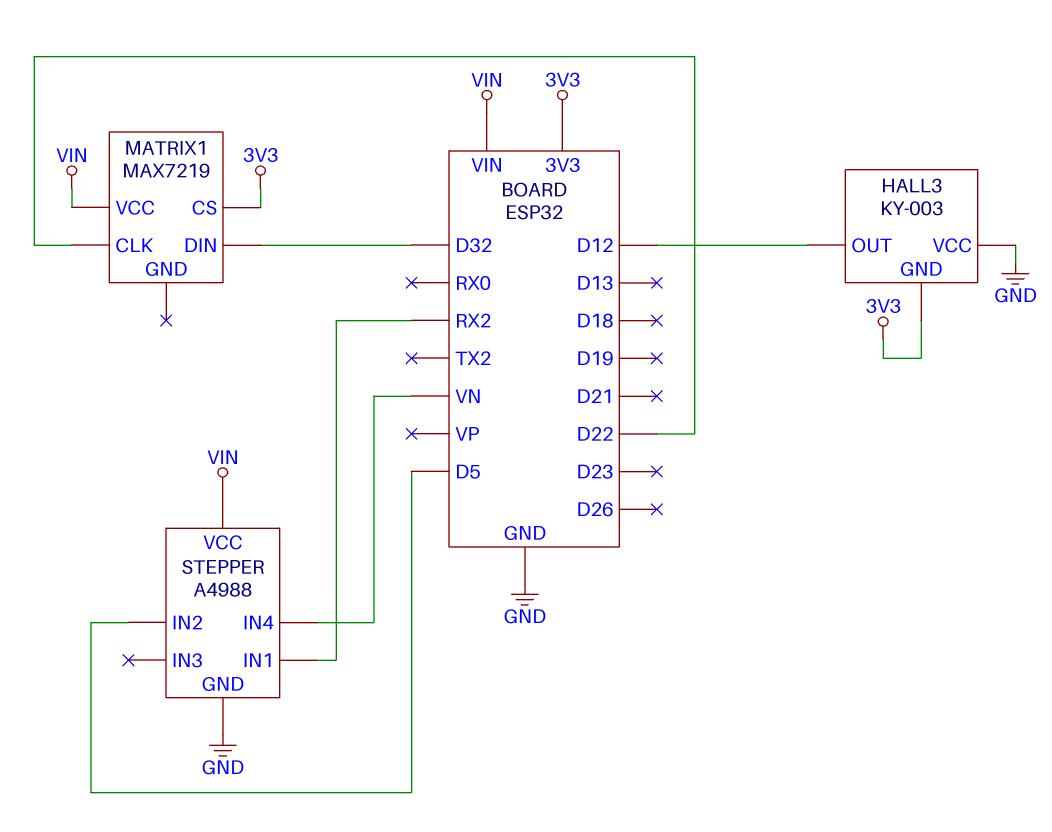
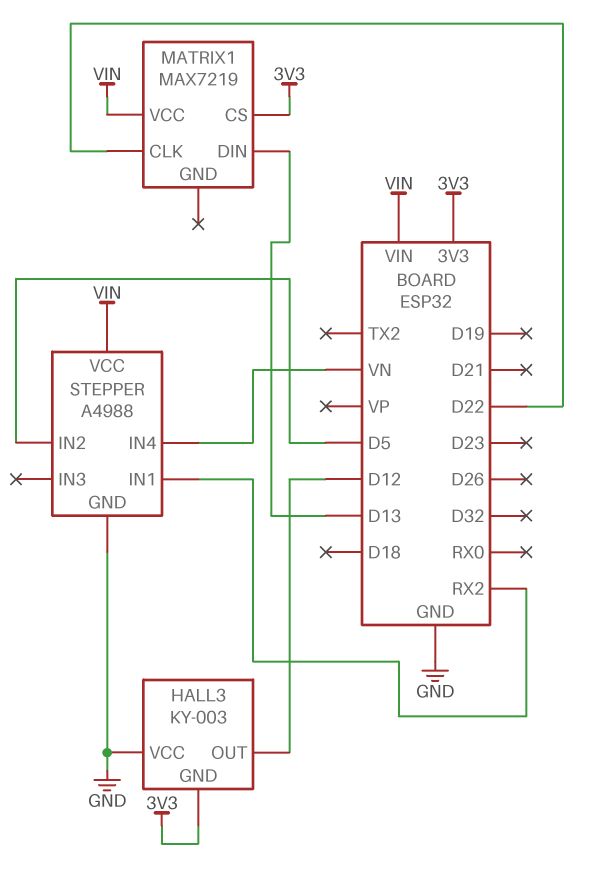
MATRIX1 pin DIN: D32 -> D13

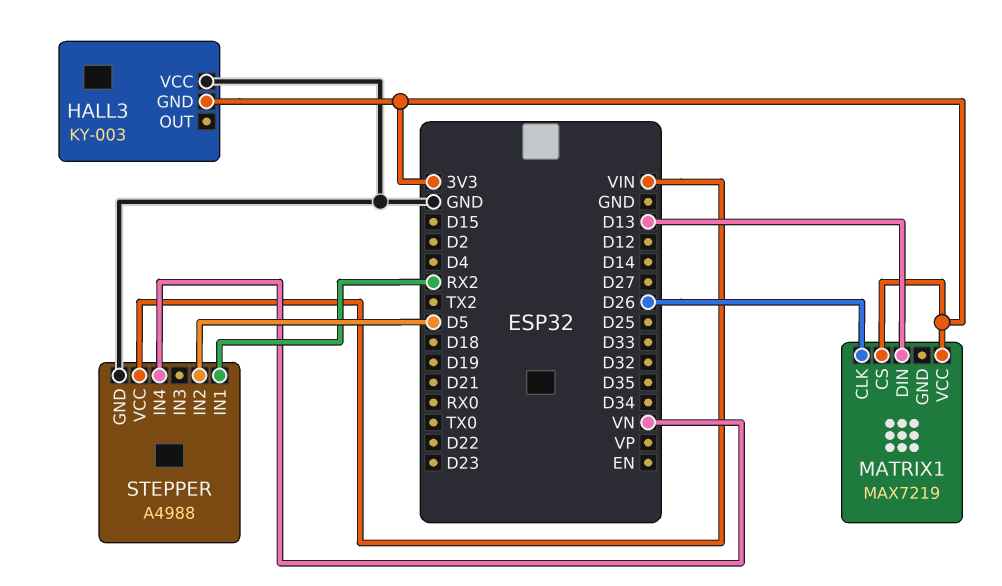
HALL3 pin OUT: D12 -> none
MATRIX1 pin CLK: D22 -> D26
MATRIX1 pin VCC: VIN -> 3V3

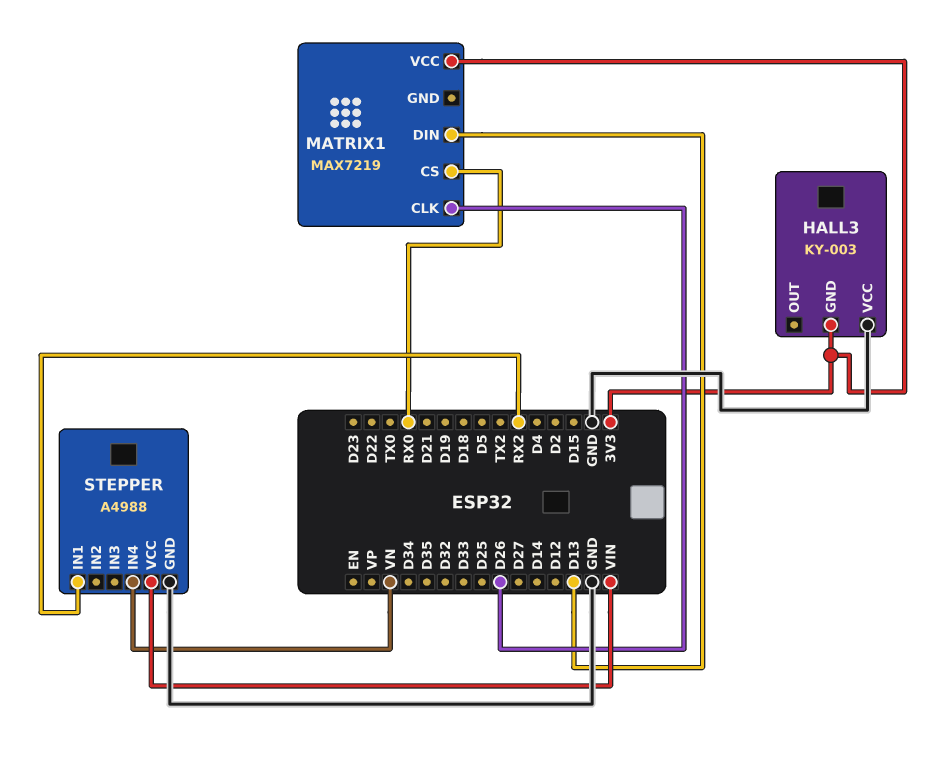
MATRIX1 pin CS: 3V3 -> RX0
STEPPER pin IN2: D5 -> none

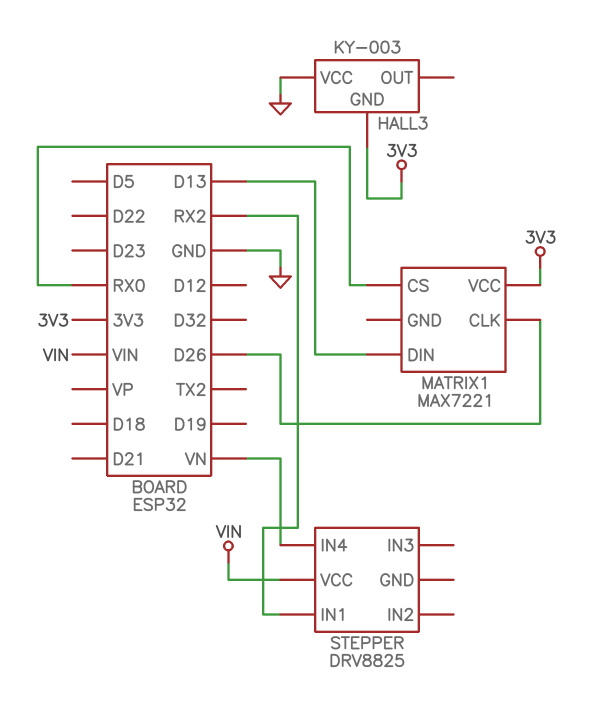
MATRIX1: MAX7219 -> MAX7221
STEPPER: A4988 -> DRV8825
STEPPER pin GND: GND -> none

